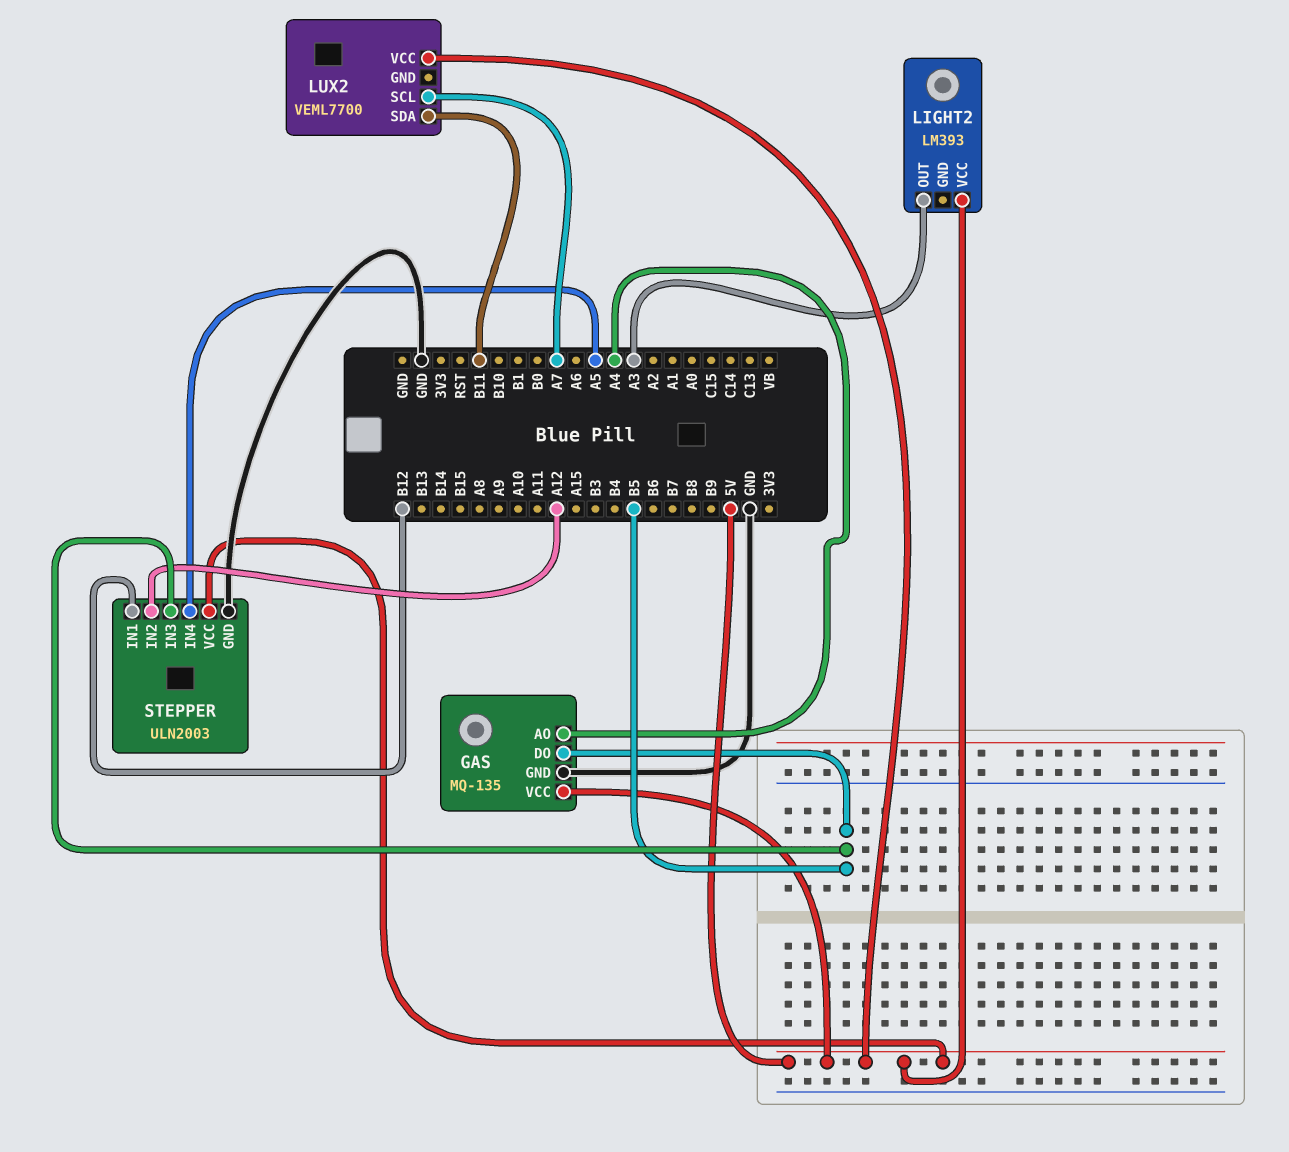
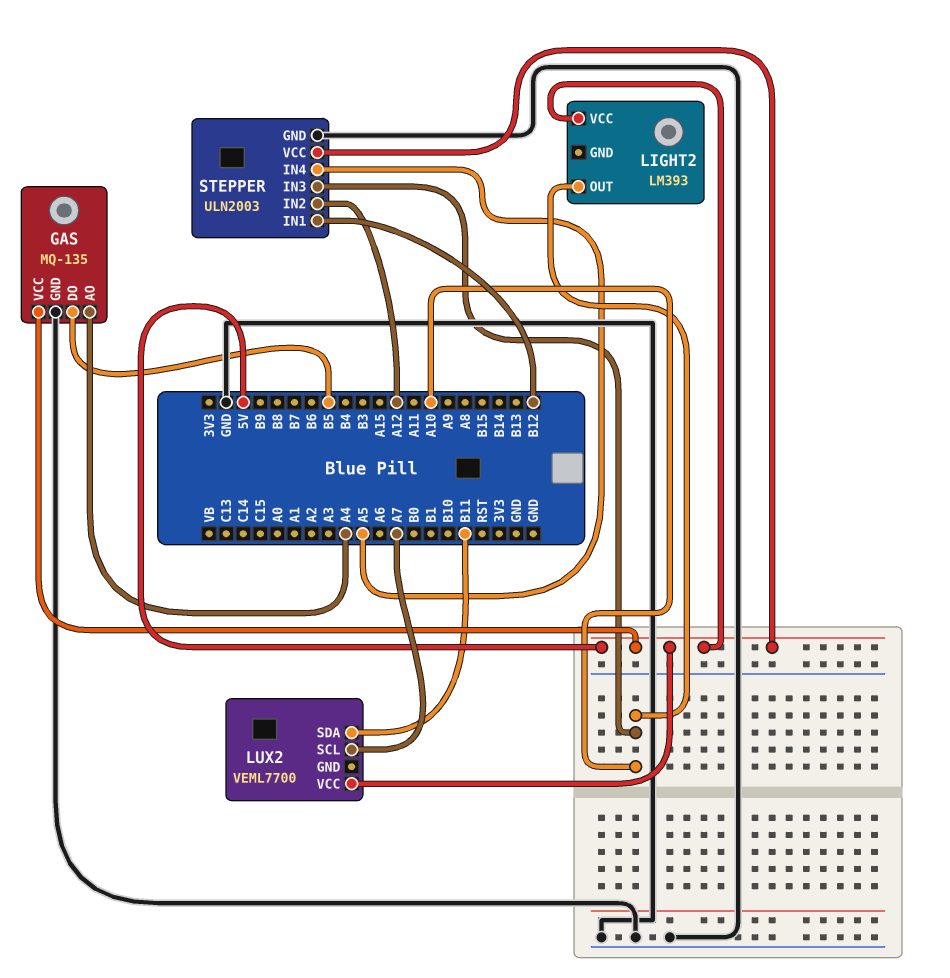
LIGHT2 pin OUT: A3 -> A10
STEPPER pin IN3: B5 -> A10

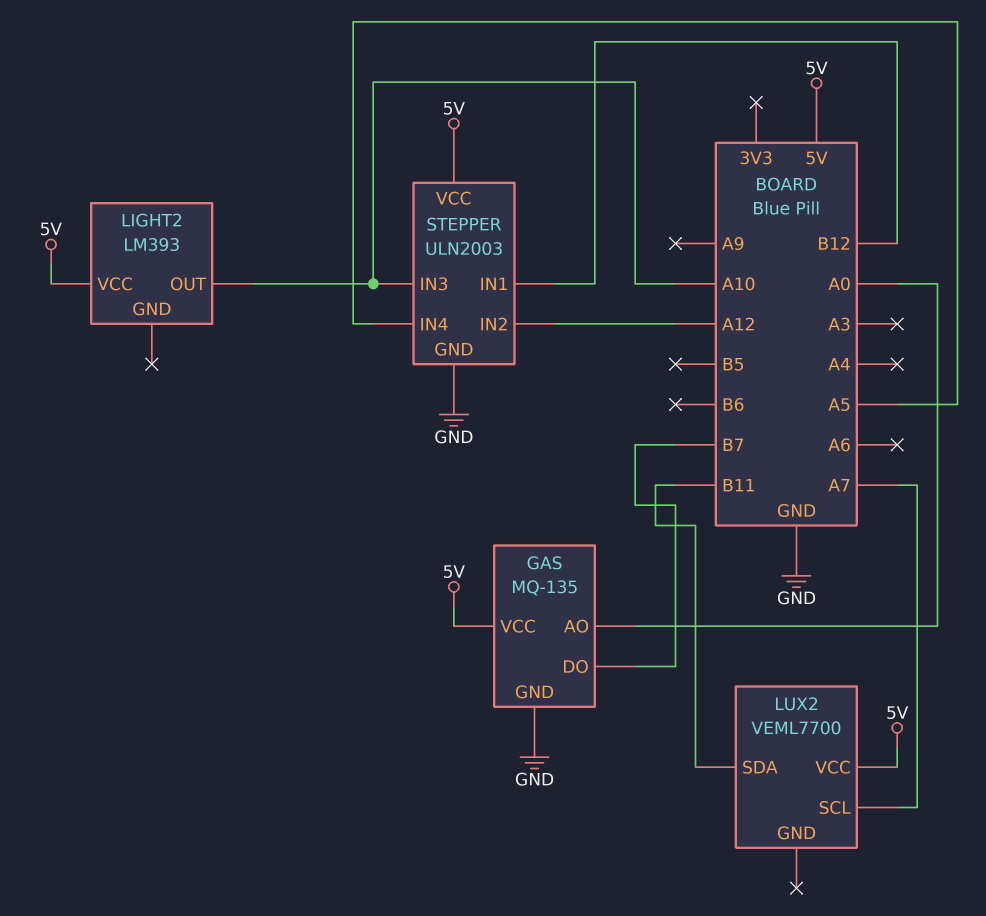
GAS pin AO: A4 -> A0
GAS pin DO: B5 -> B7

